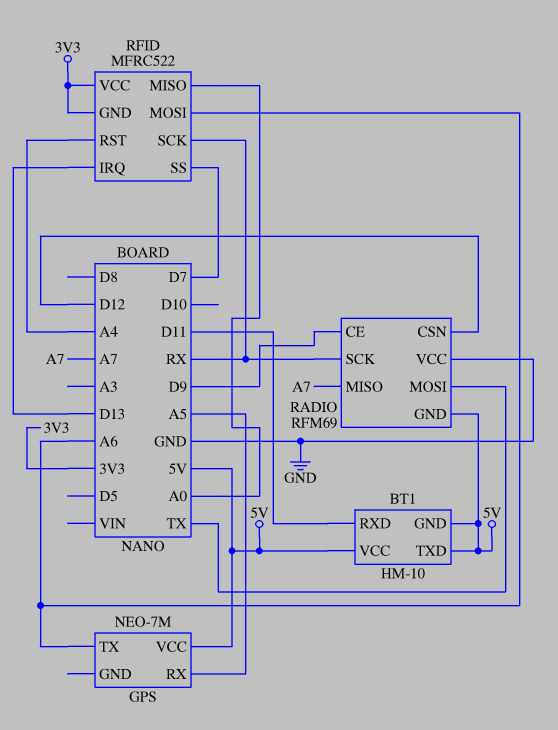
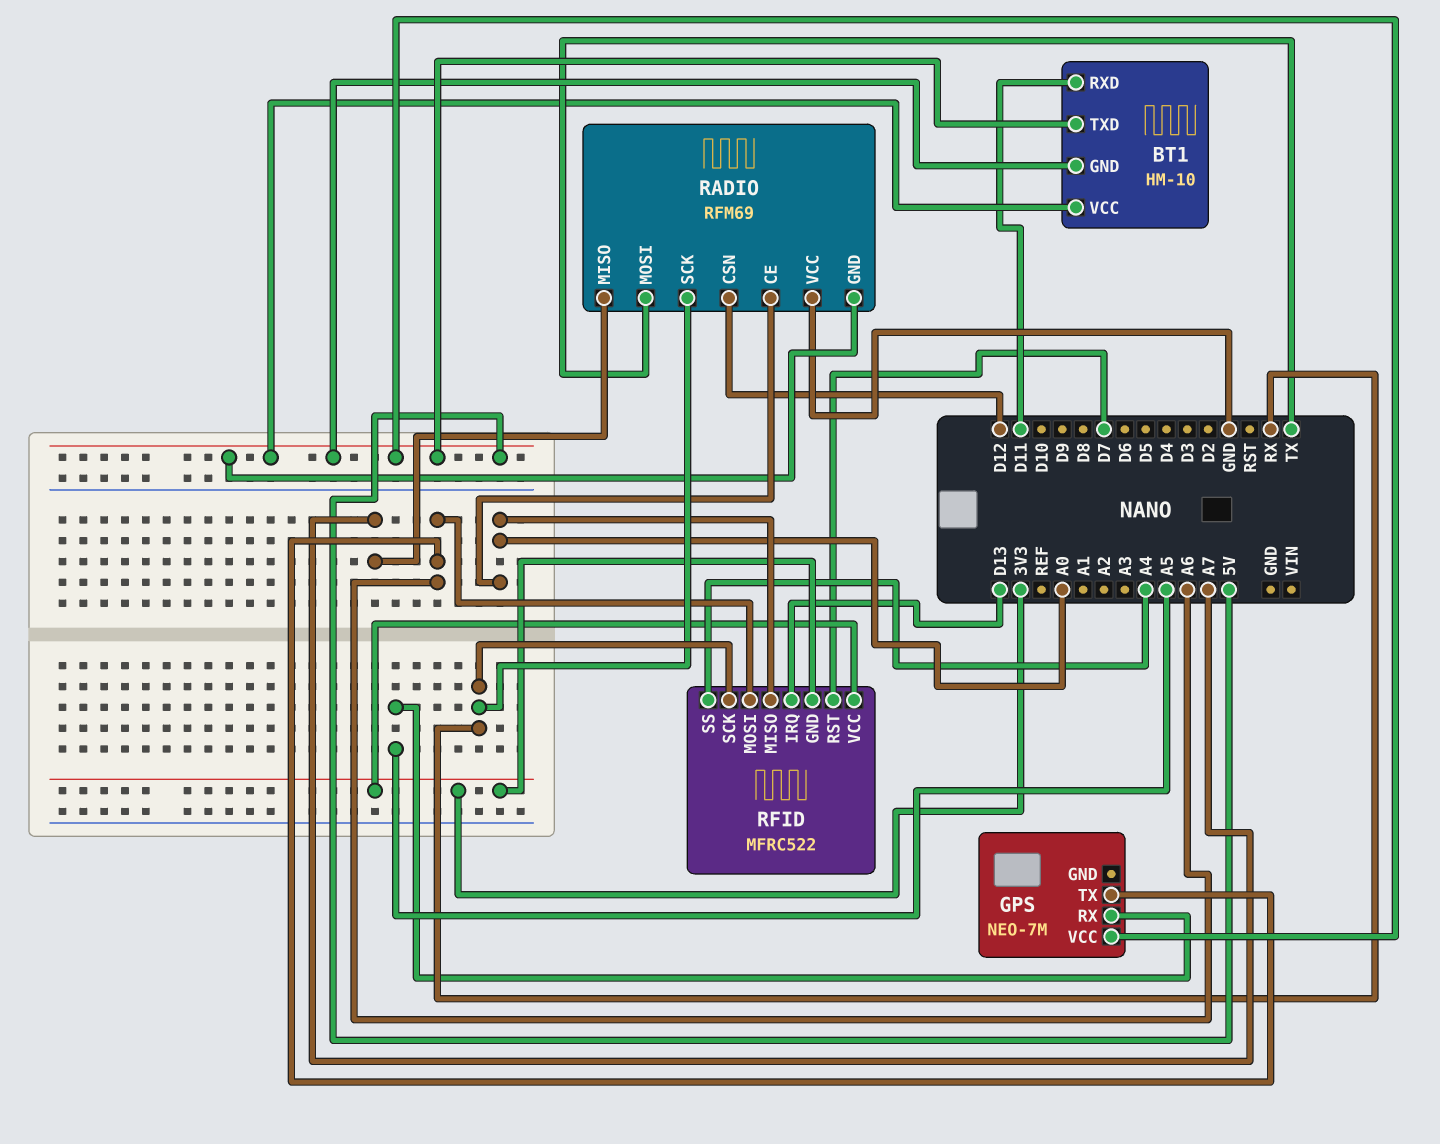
RADIO pin CE: D9 -> A0
RFID pin RST: A4 -> D7
RFID pin SS: D7 -> A4

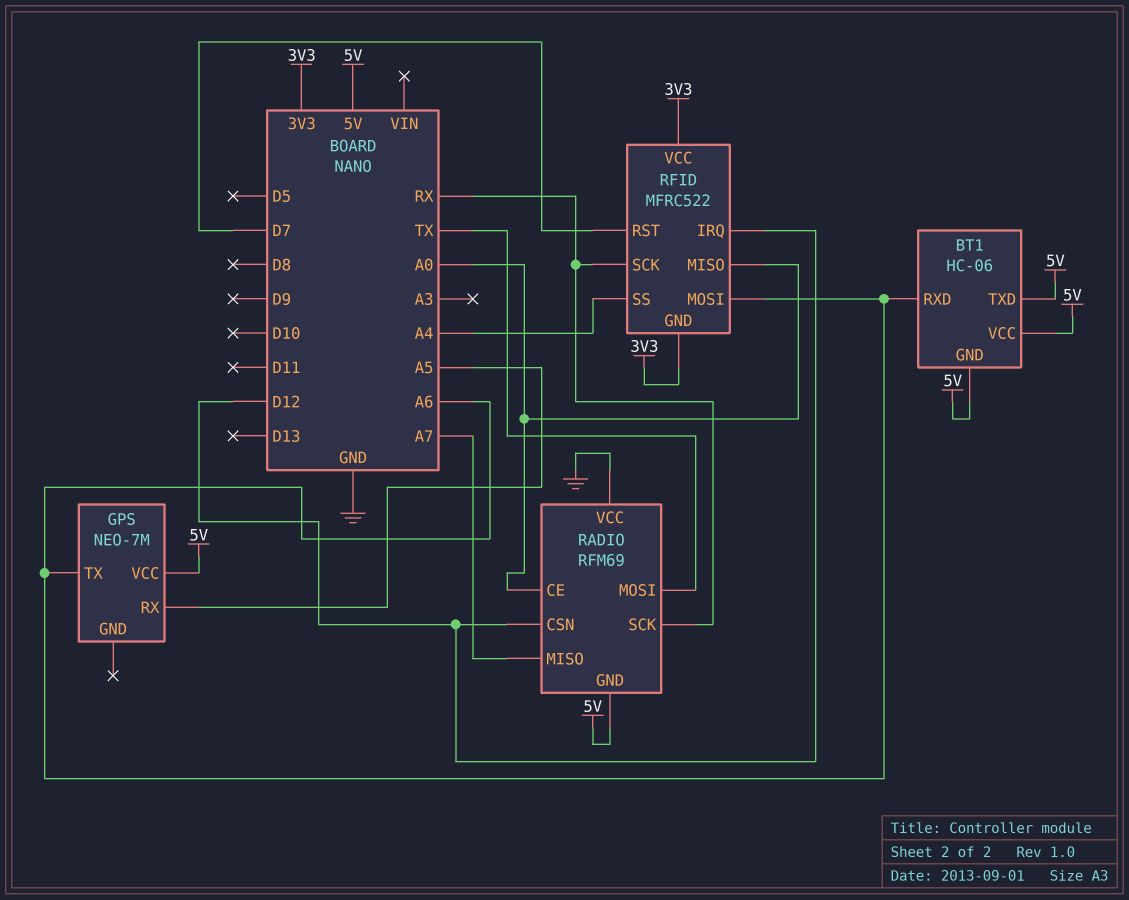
BT1: HM-10 -> HC-06
BT1 pin RXD: D11 -> A6
RFID pin IRQ: D13 -> D12

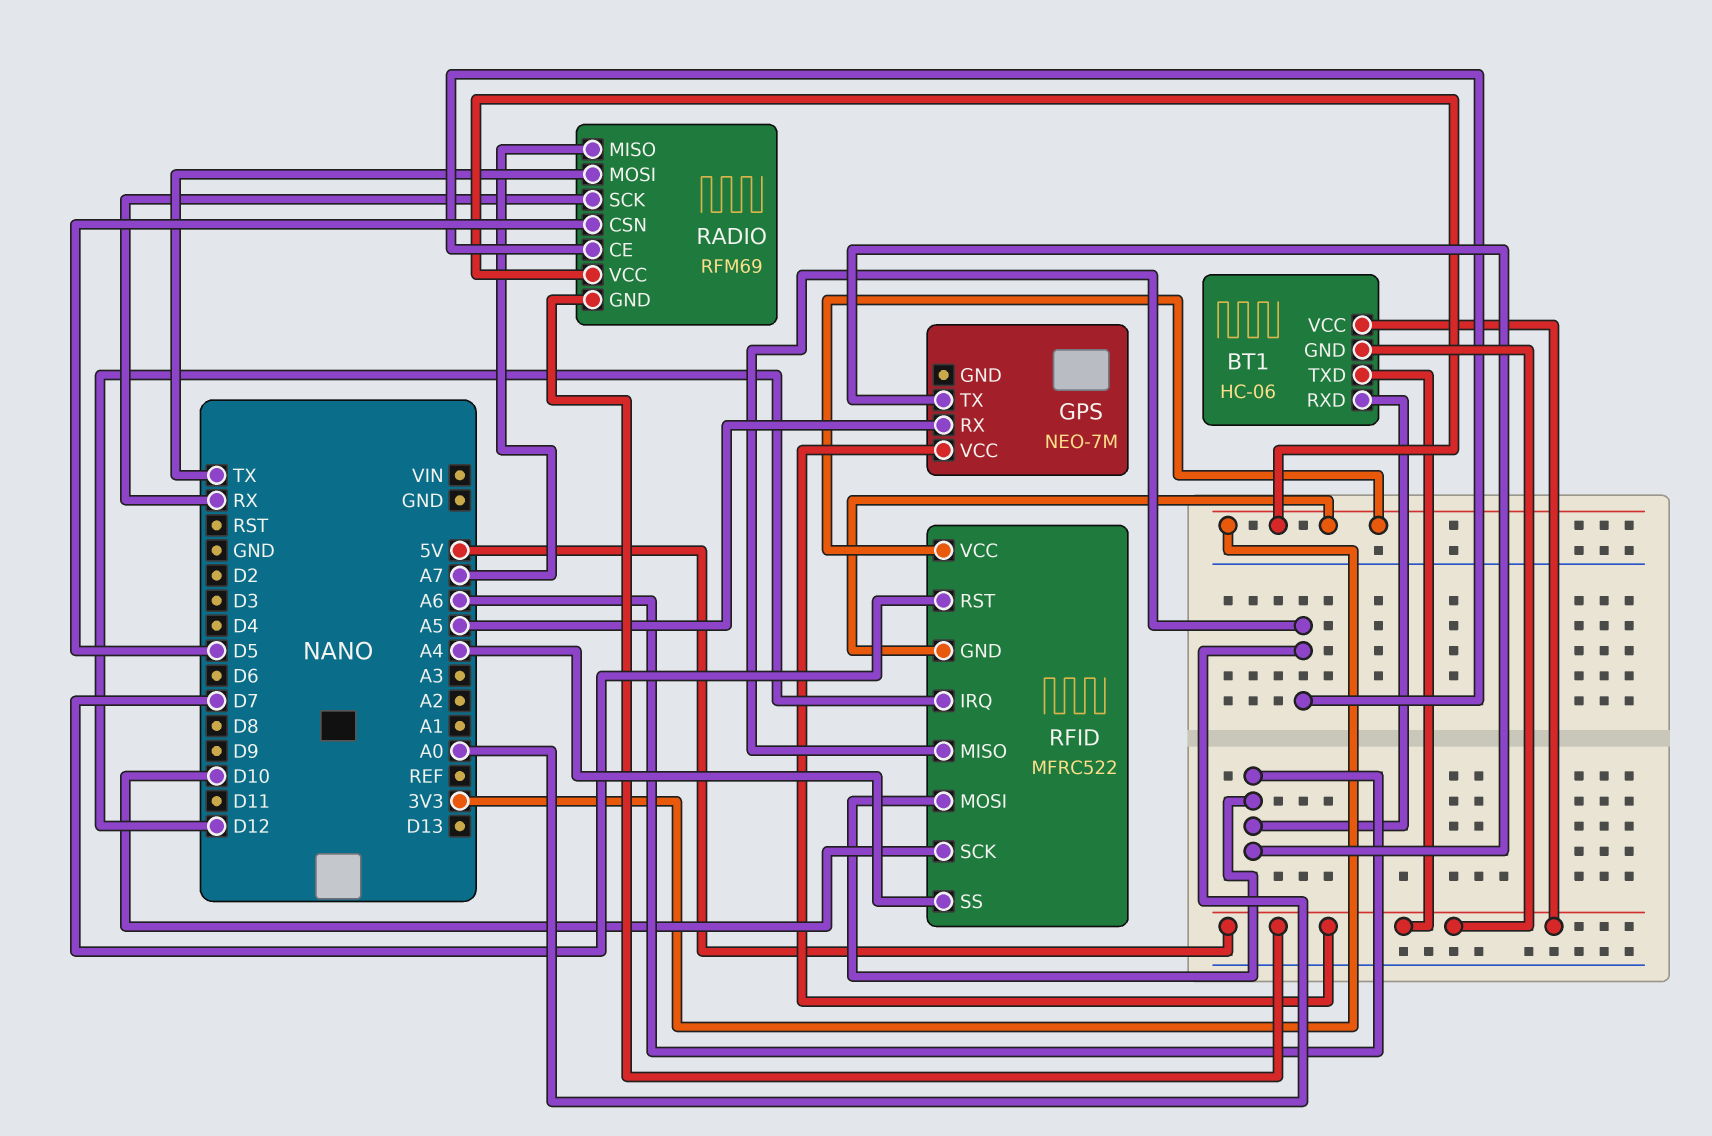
RADIO pin CSN: D12 -> D5
RADIO pin VCC: GND -> 3V3
RFID pin SCK: RX -> D10

